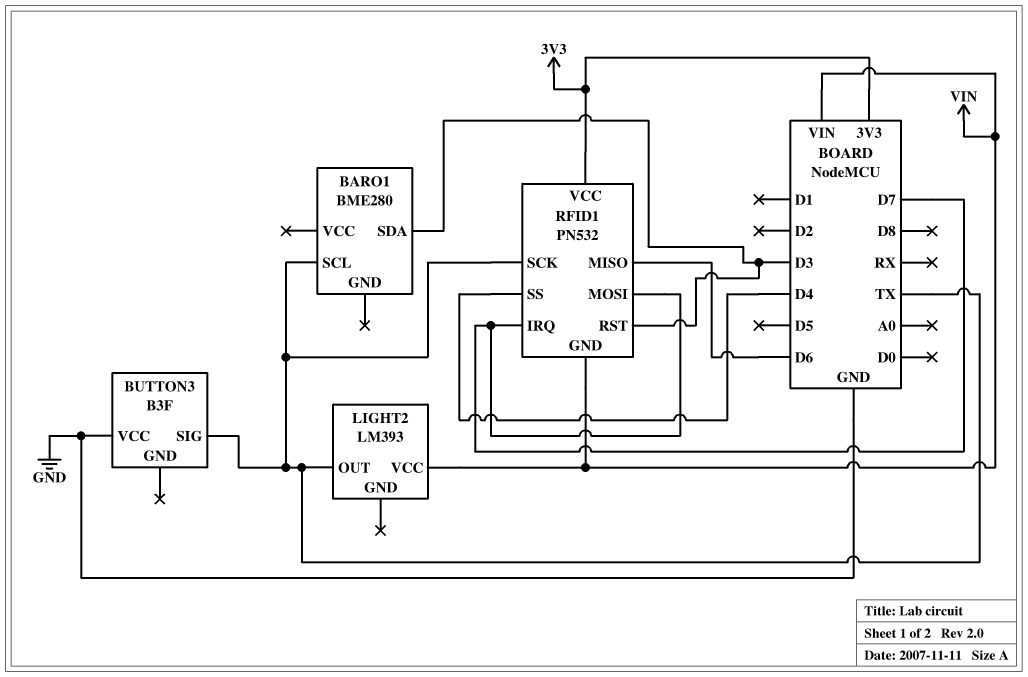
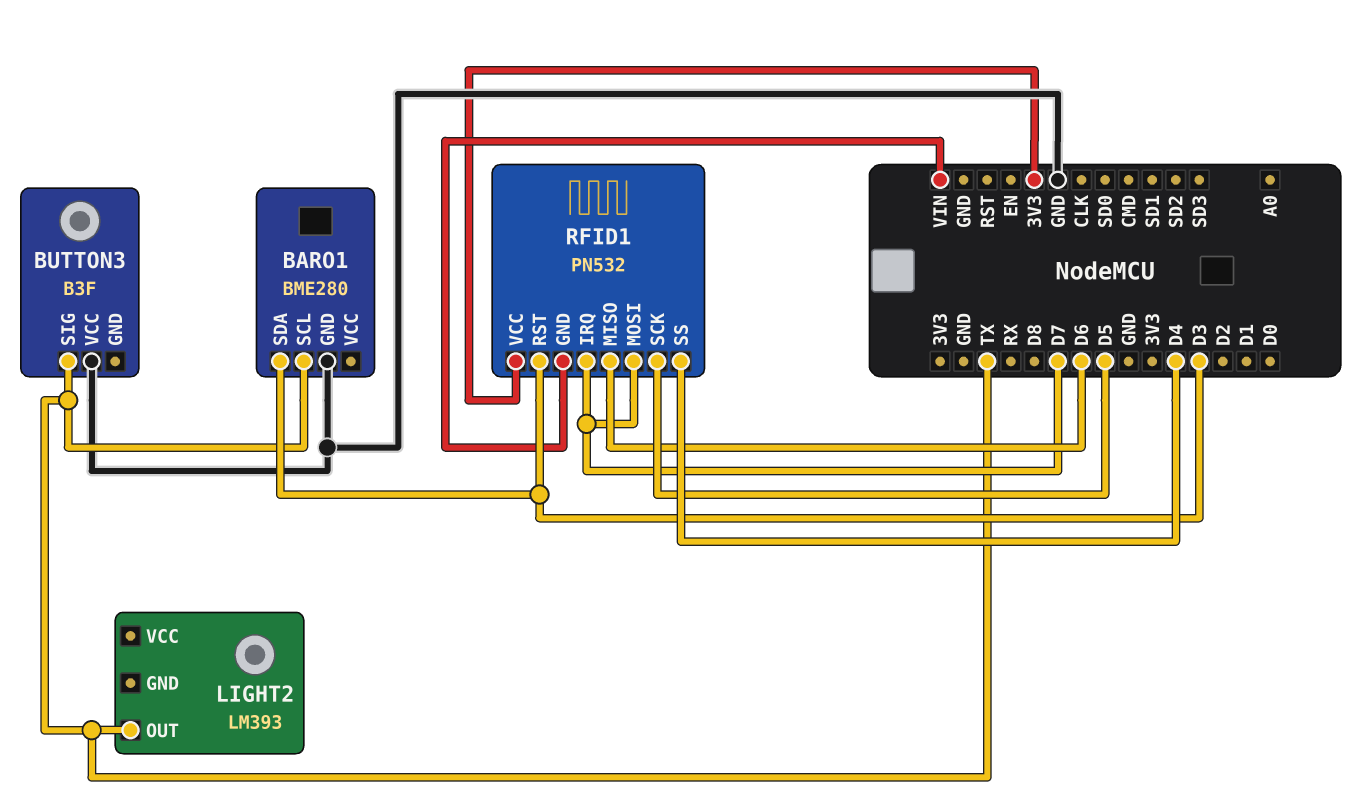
BARO1 pin GND: none -> GND
LIGHT2 pin VCC: VIN -> none
RFID1 pin SCK: TX -> D5

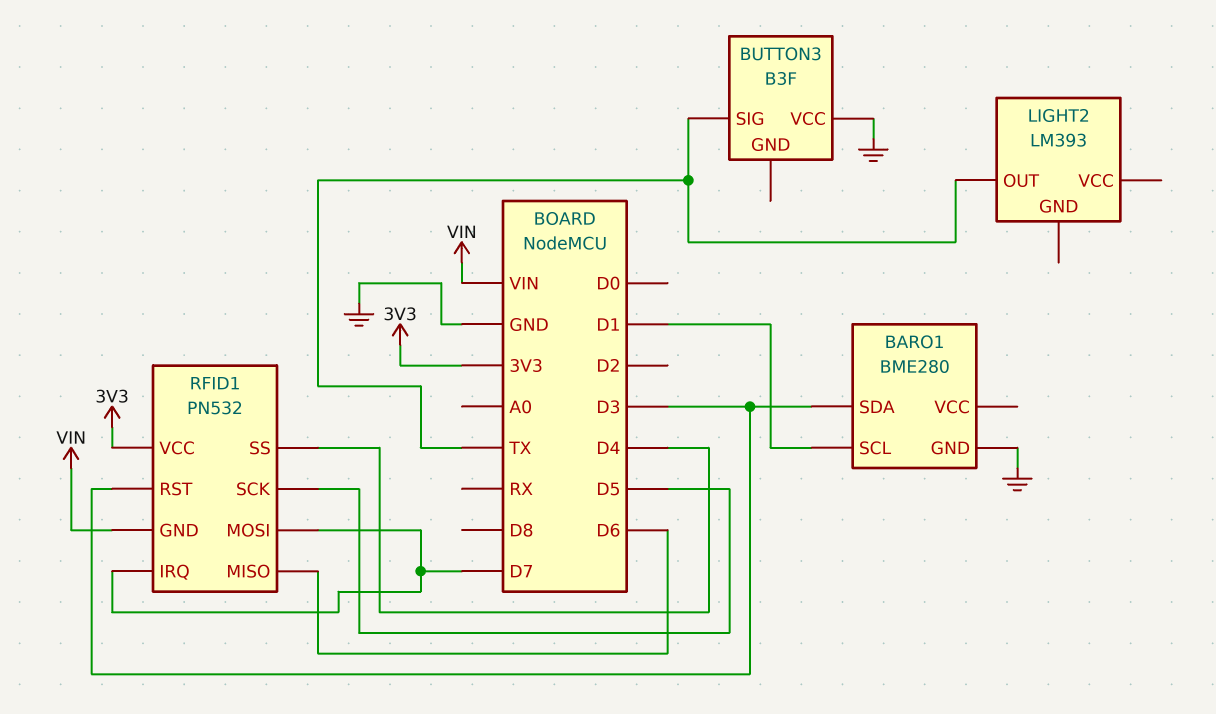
BARO1 pin SCL: TX -> D1

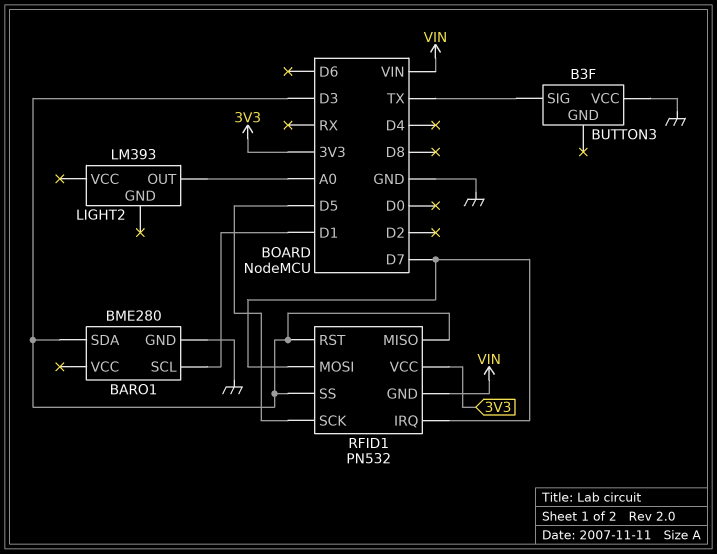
LIGHT2 pin OUT: TX -> A0
RFID1 pin MISO: D6 -> D3
RFID1 pin SS: D4 -> D3

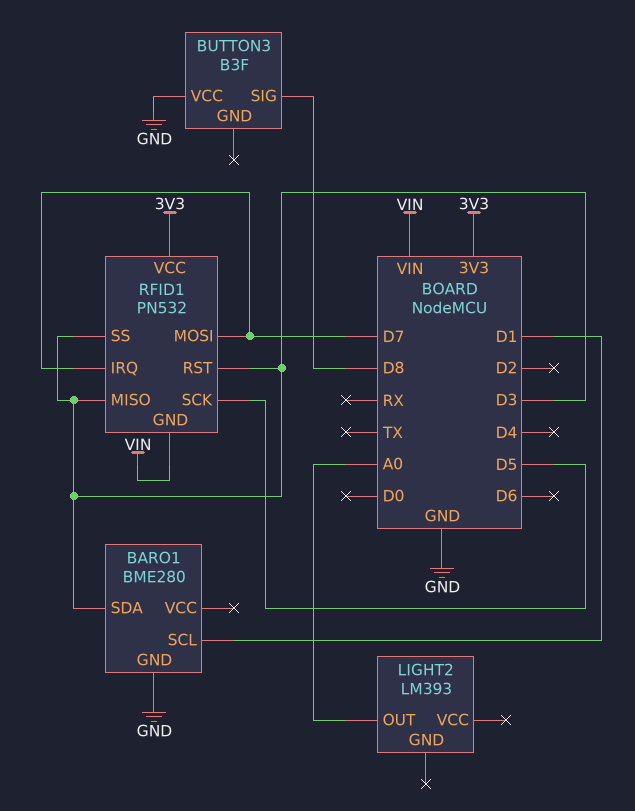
BUTTON3 pin SIG: TX -> D8

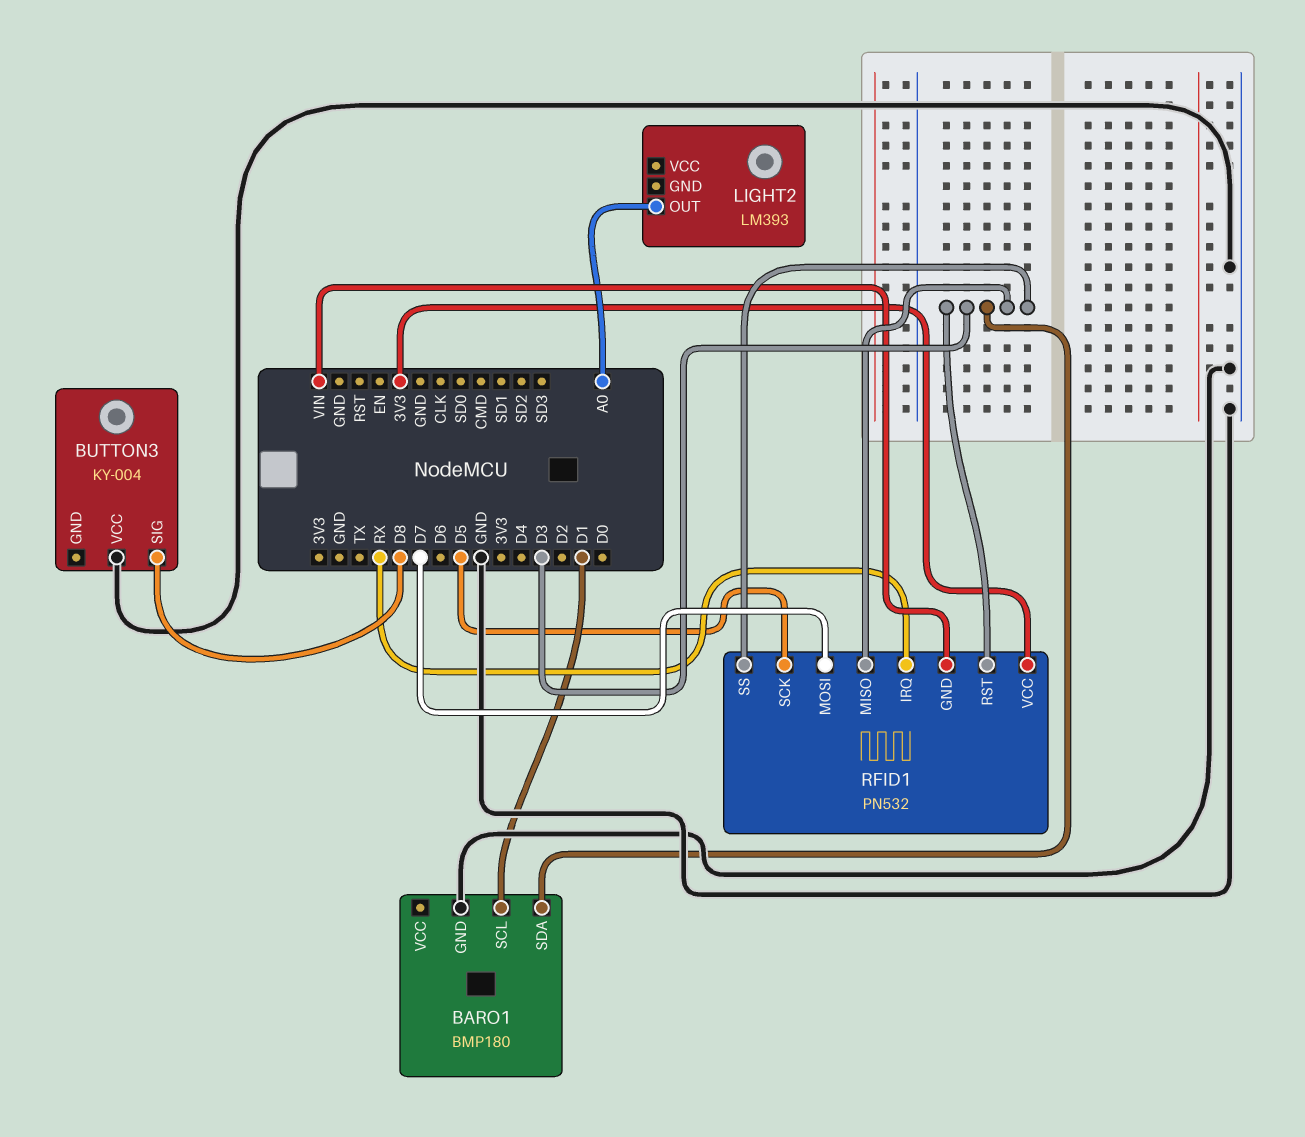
BARO1: BME280 -> BMP180
BUTTON3: B3F -> KY-004
RFID1 pin IRQ: D7 -> RX

